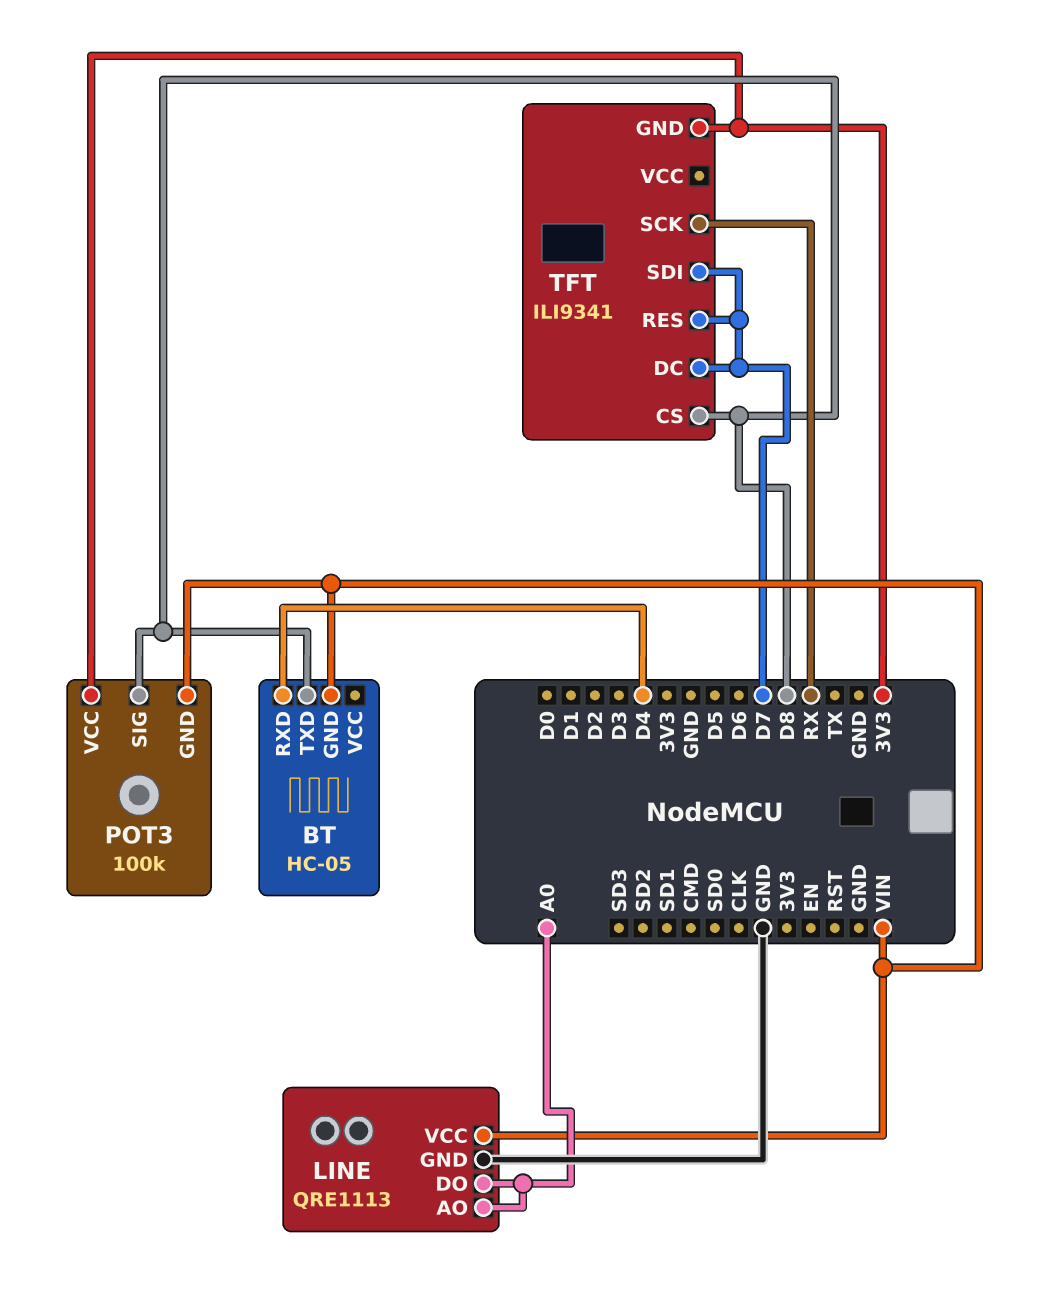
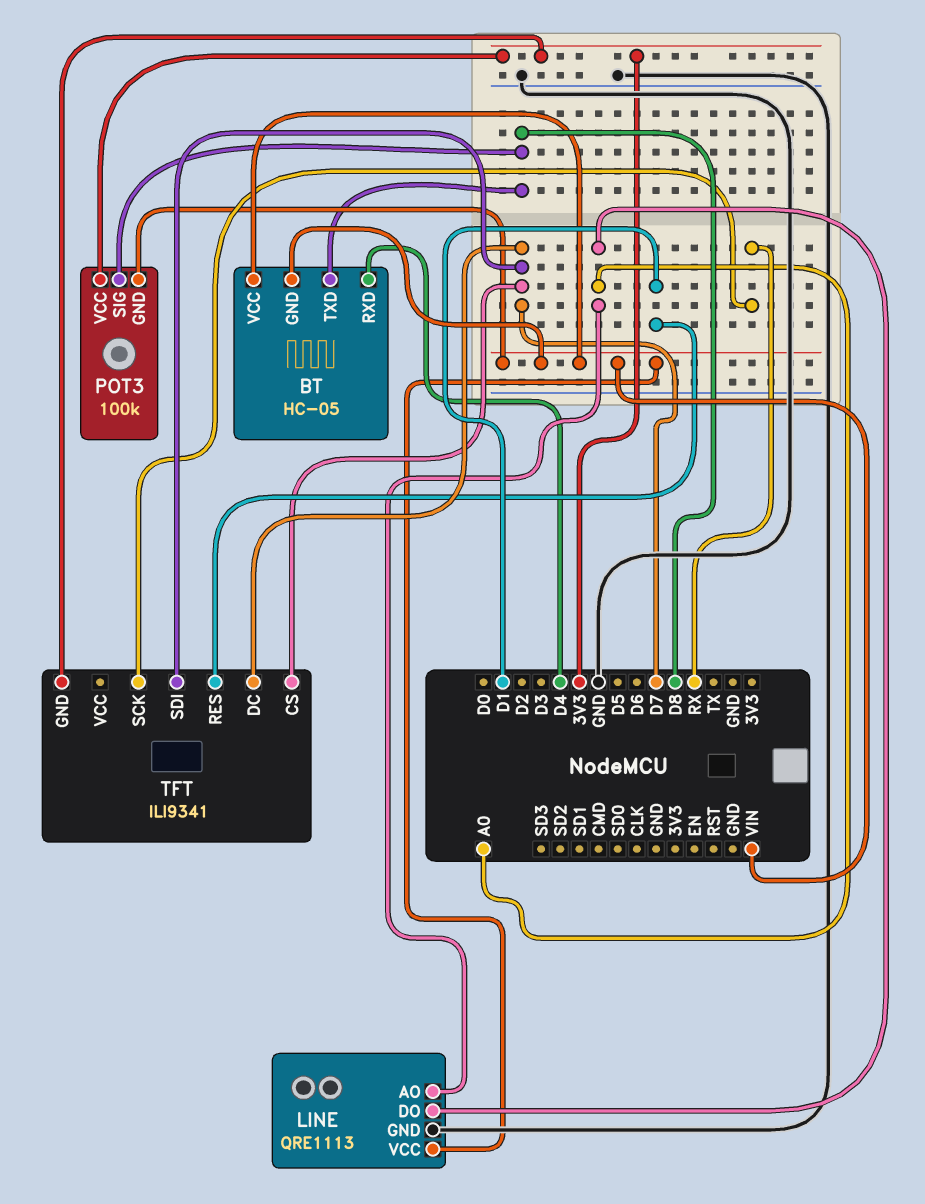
BT pin VCC: none -> VIN
TFT pin CS: D8 -> D7
TFT pin RES: D7 -> D1

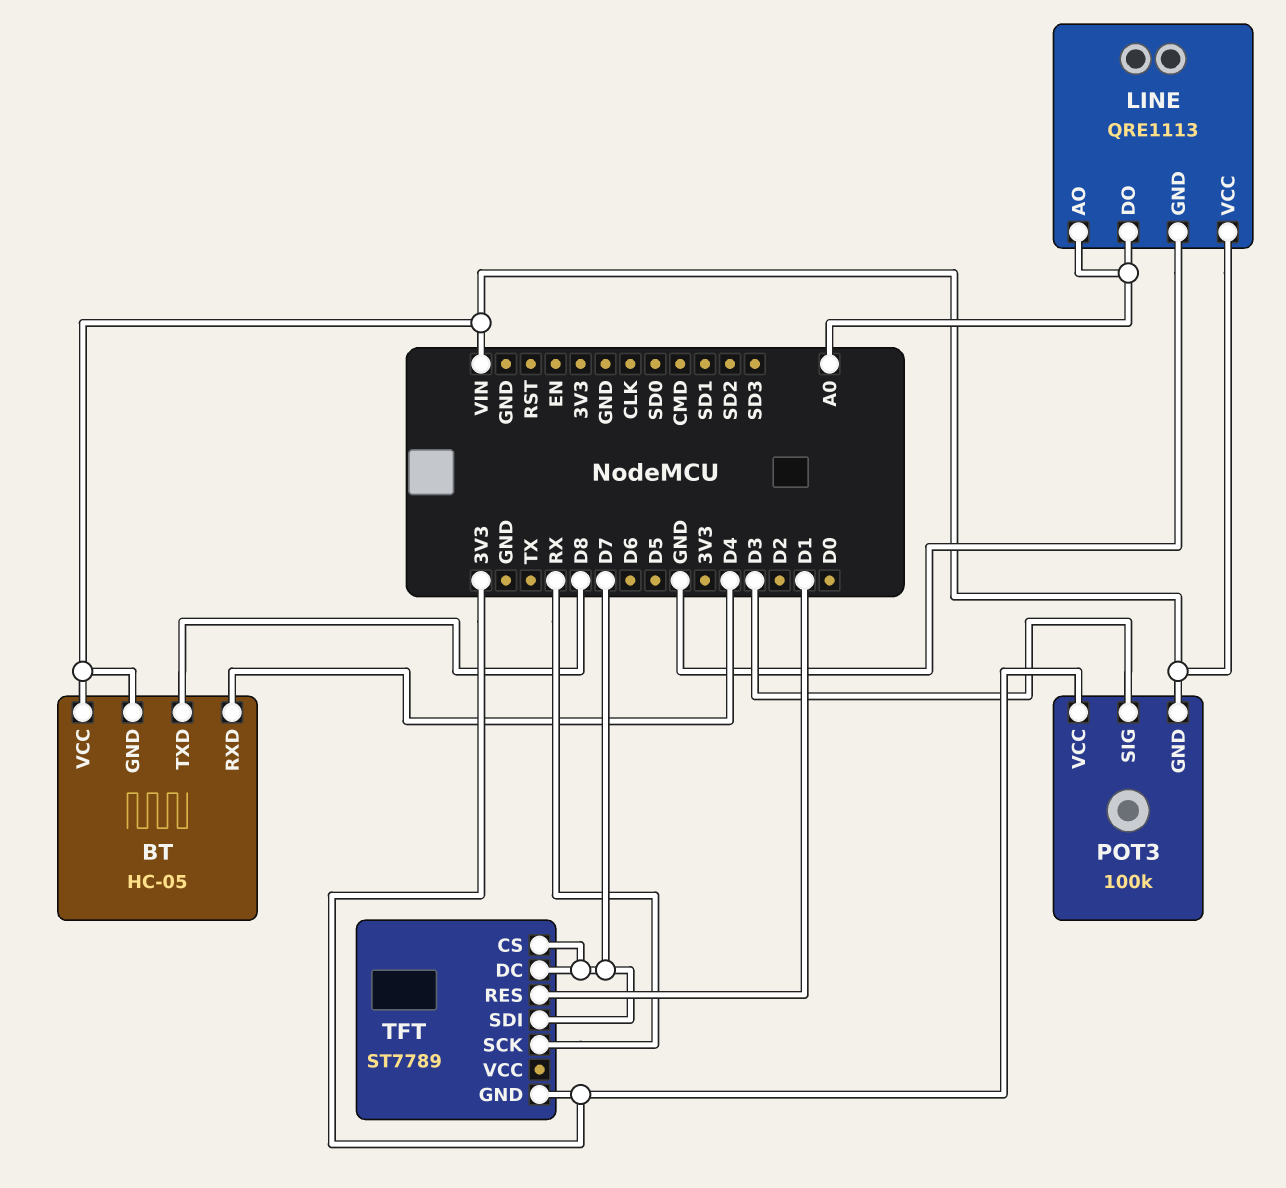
POT3 pin SIG: D8 -> D3
TFT: ILI9341 -> ST7789

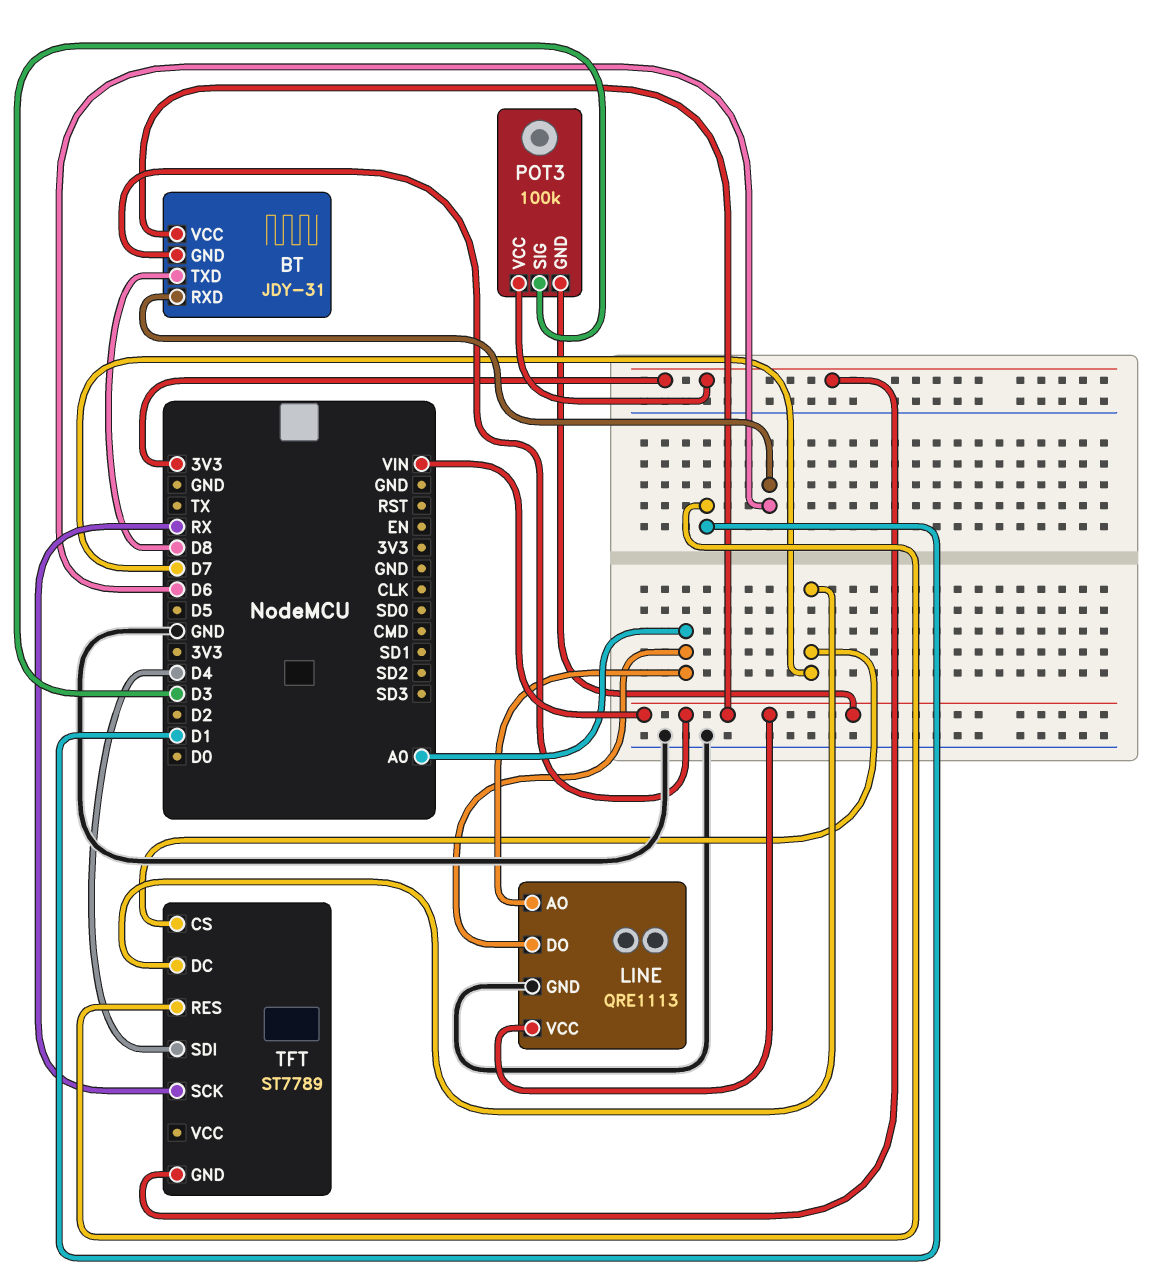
BT: HC-05 -> JDY-31
BT pin RXD: D4 -> D6
TFT pin SDI: D7 -> D4

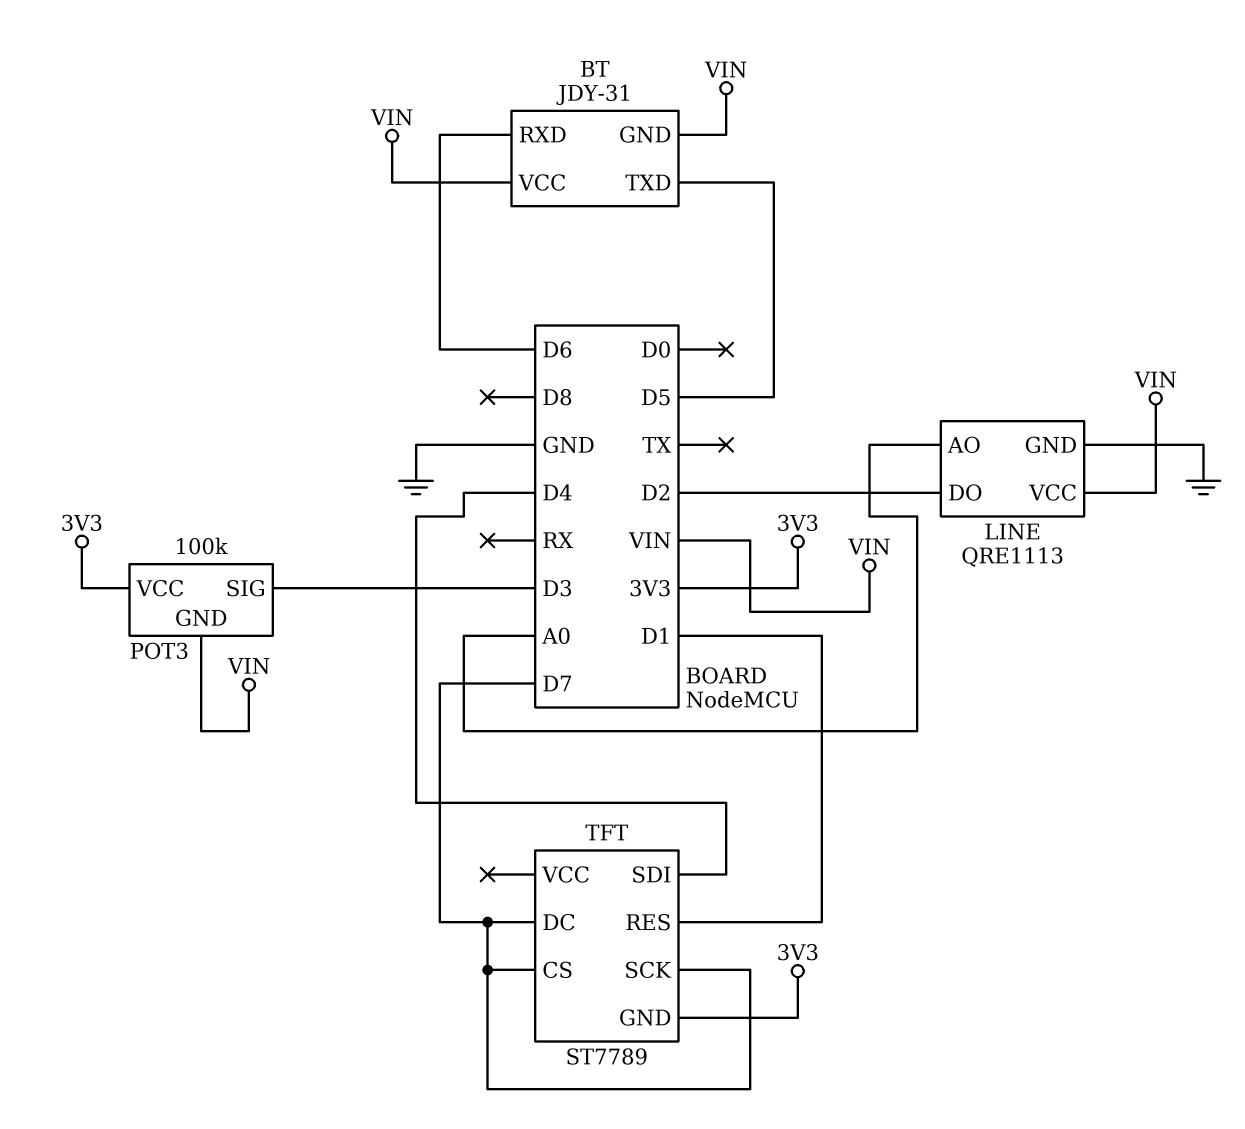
BT pin TXD: D8 -> D5
LINE pin DO: A0 -> D2
TFT pin SCK: RX -> D7

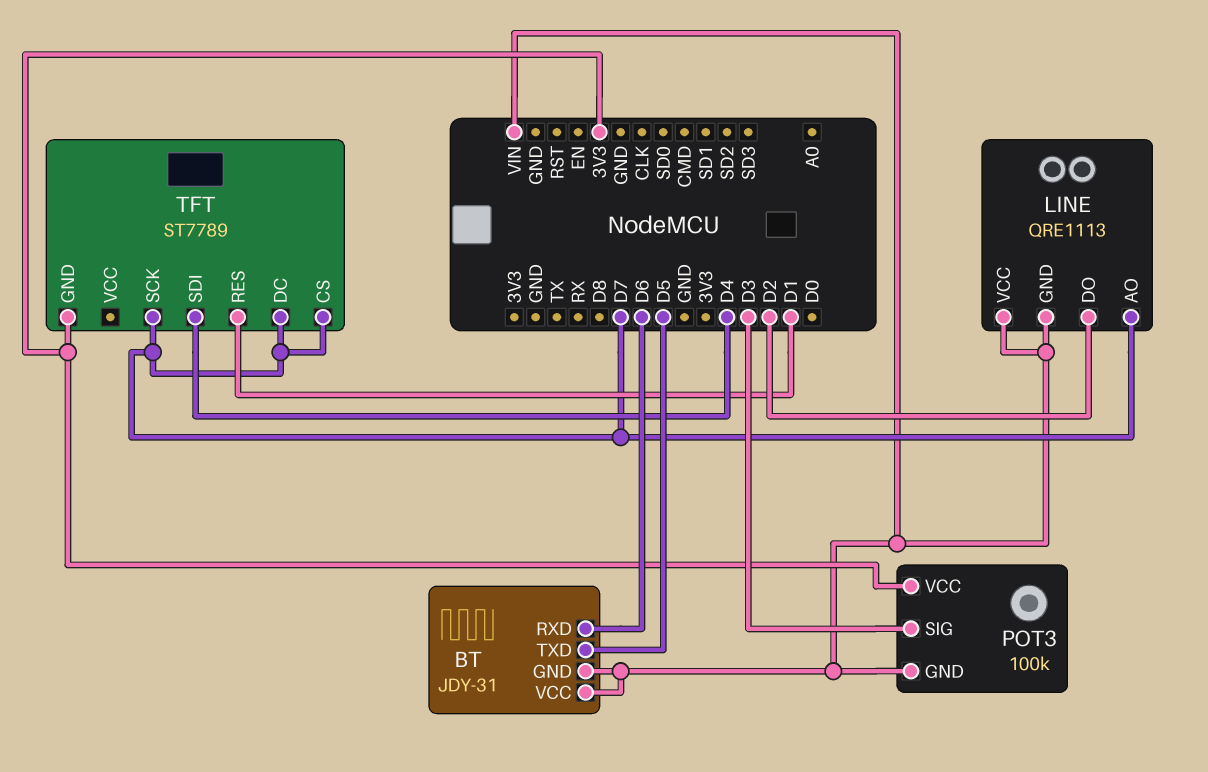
LINE pin AO: A0 -> D7
LINE pin GND: GND -> VIN

